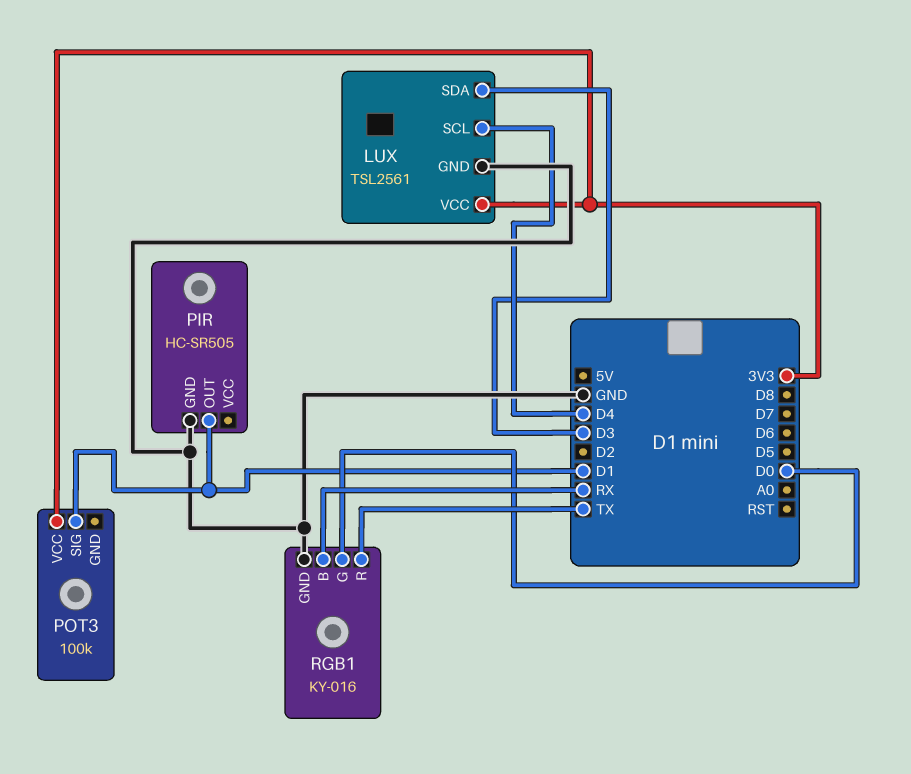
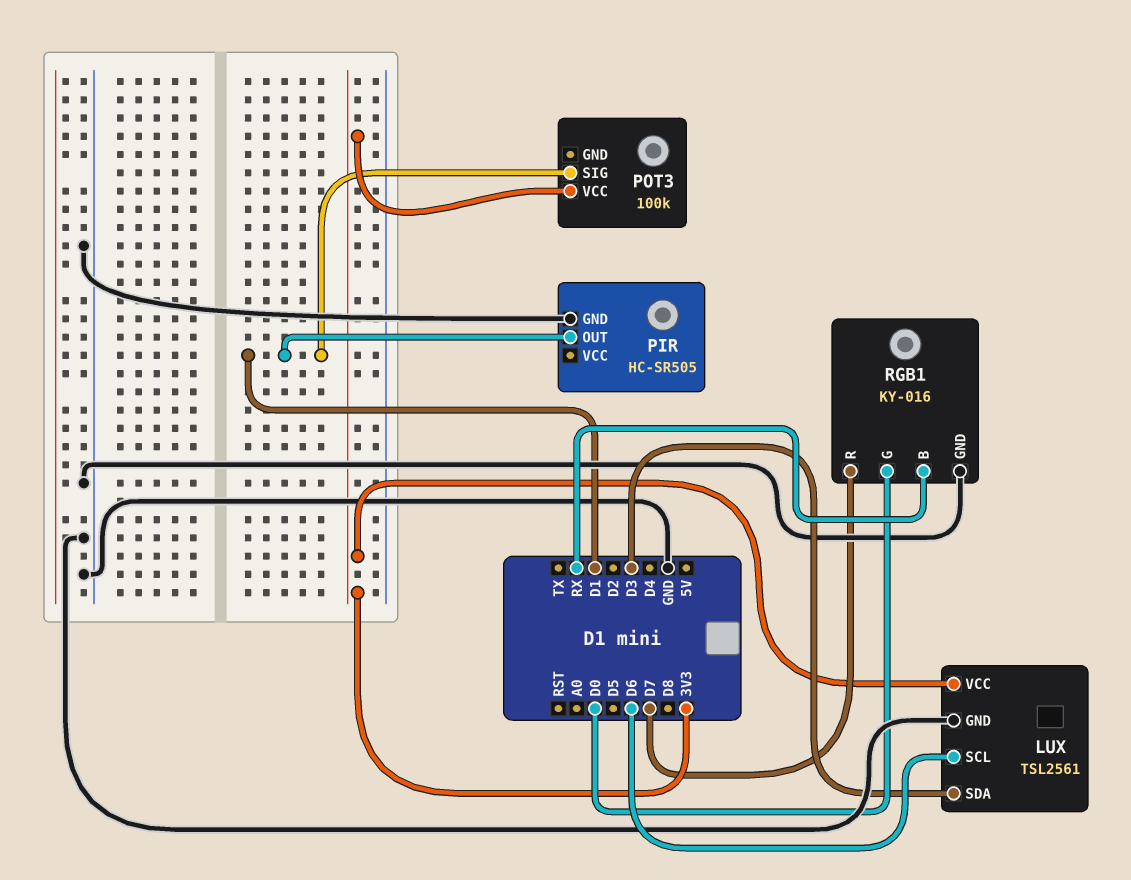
LUX pin SCL: D4 -> D6
RGB1 pin R: TX -> D7

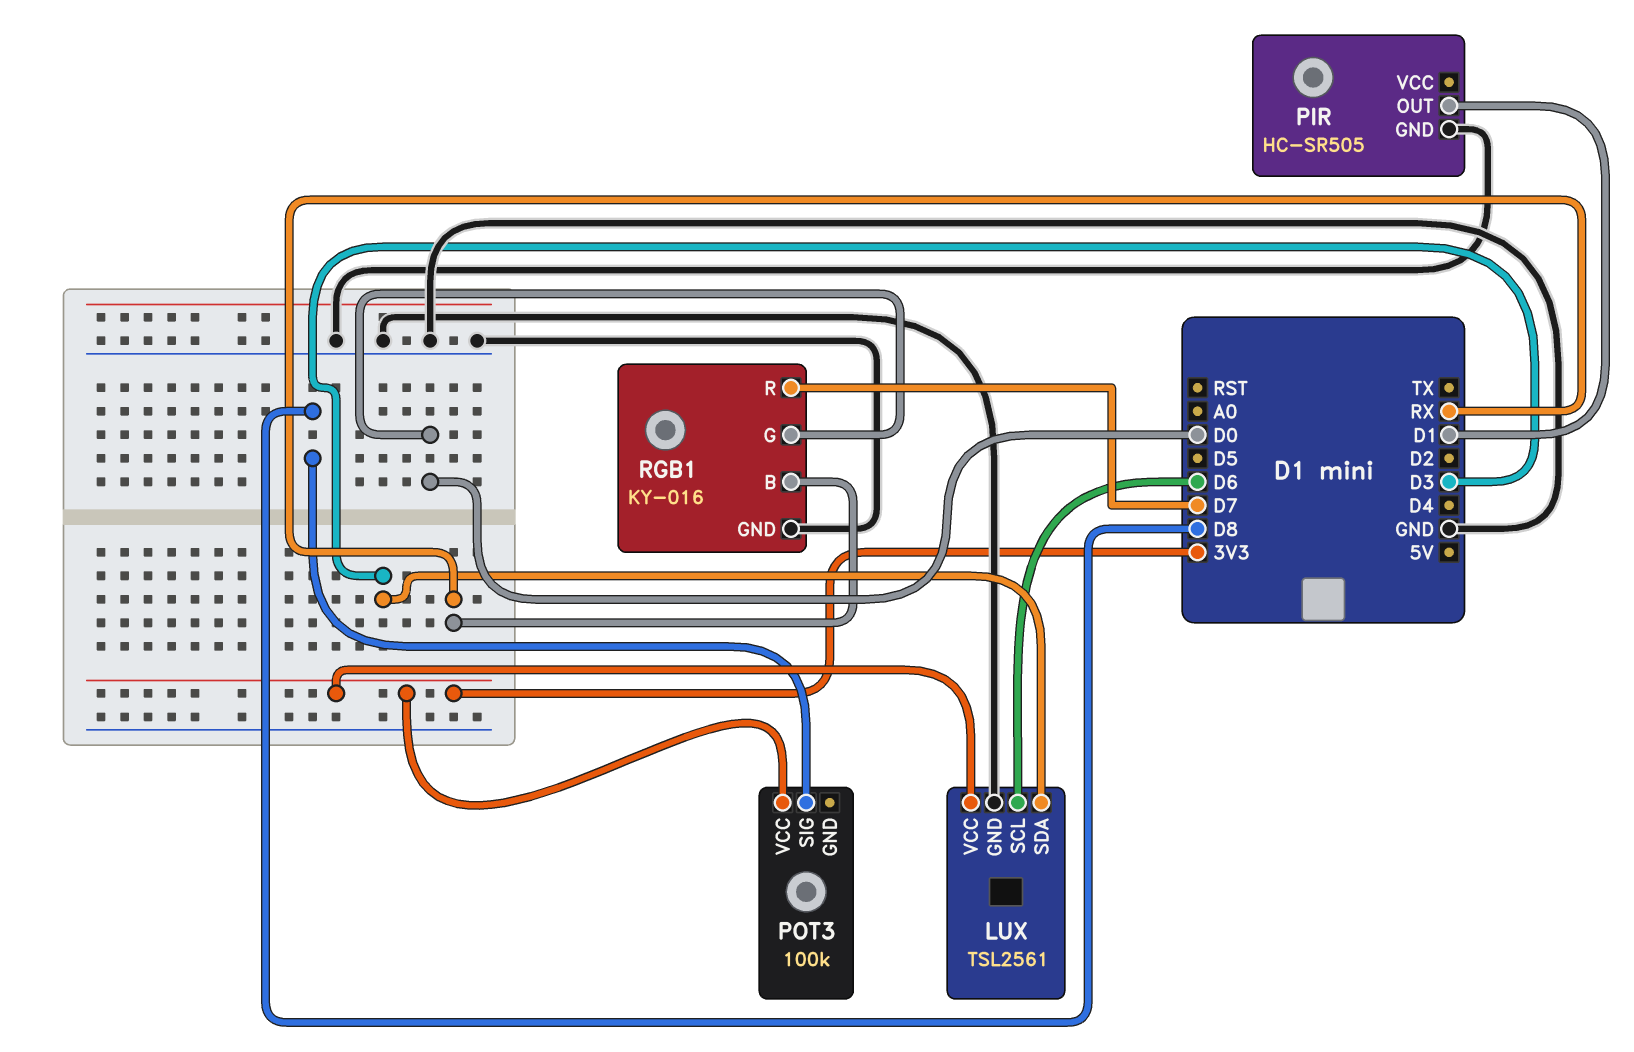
POT3 pin SIG: D1 -> D8

